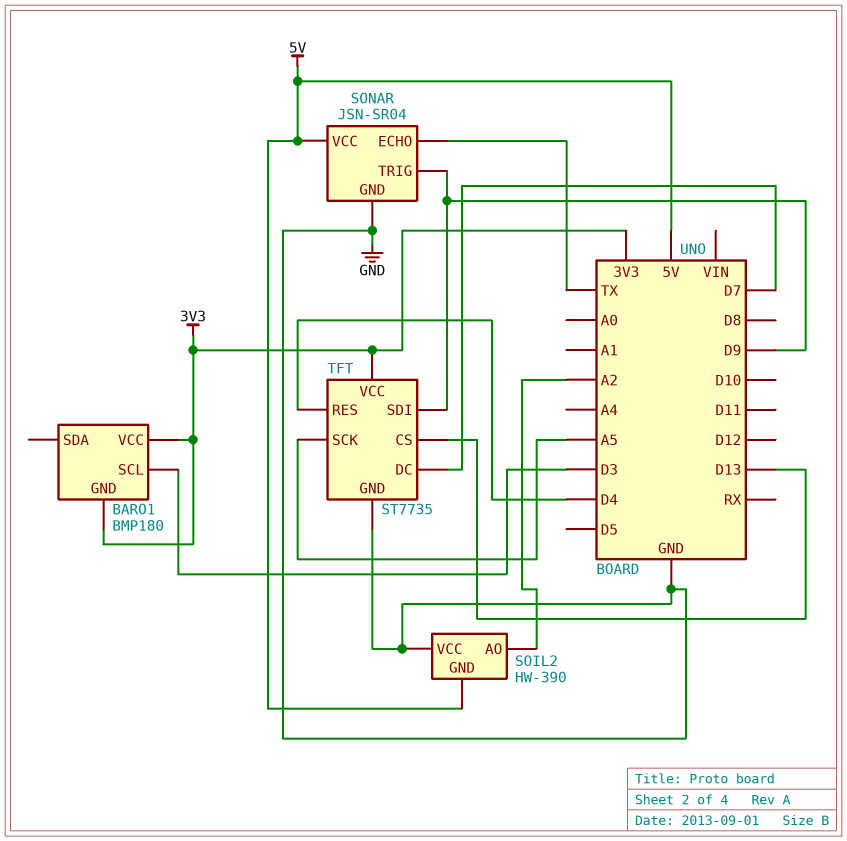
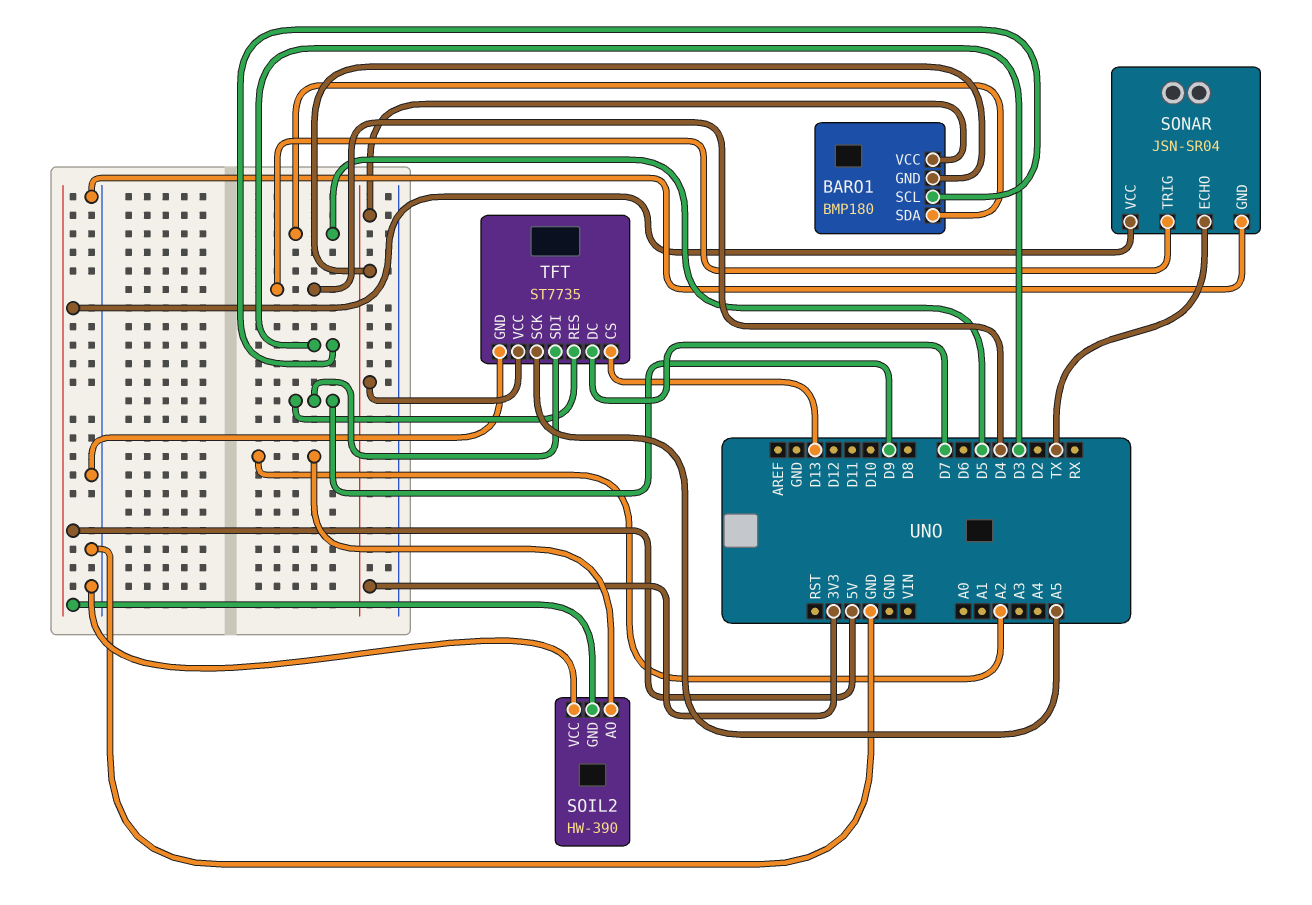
BARO1 pin SDA: none -> D5
SONAR pin TRIG: D9 -> D4
TFT pin RES: D4 -> D9

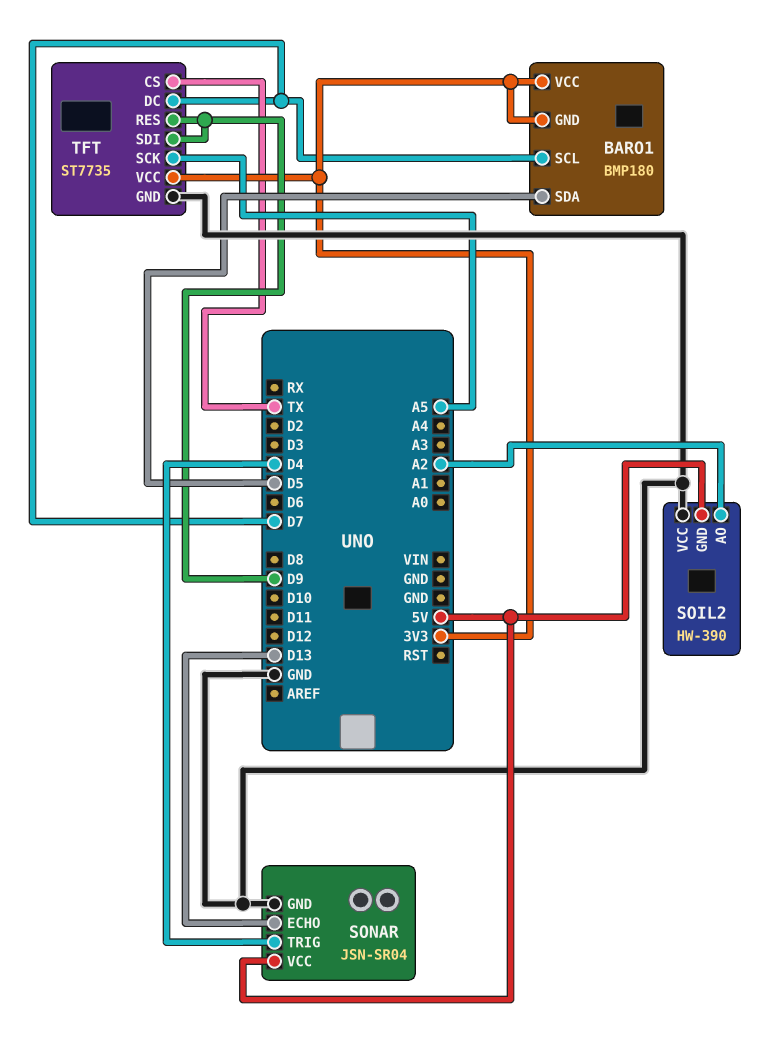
BARO1 pin SCL: D3 -> D7
SONAR pin ECHO: TX -> D13
TFT pin CS: D13 -> TX

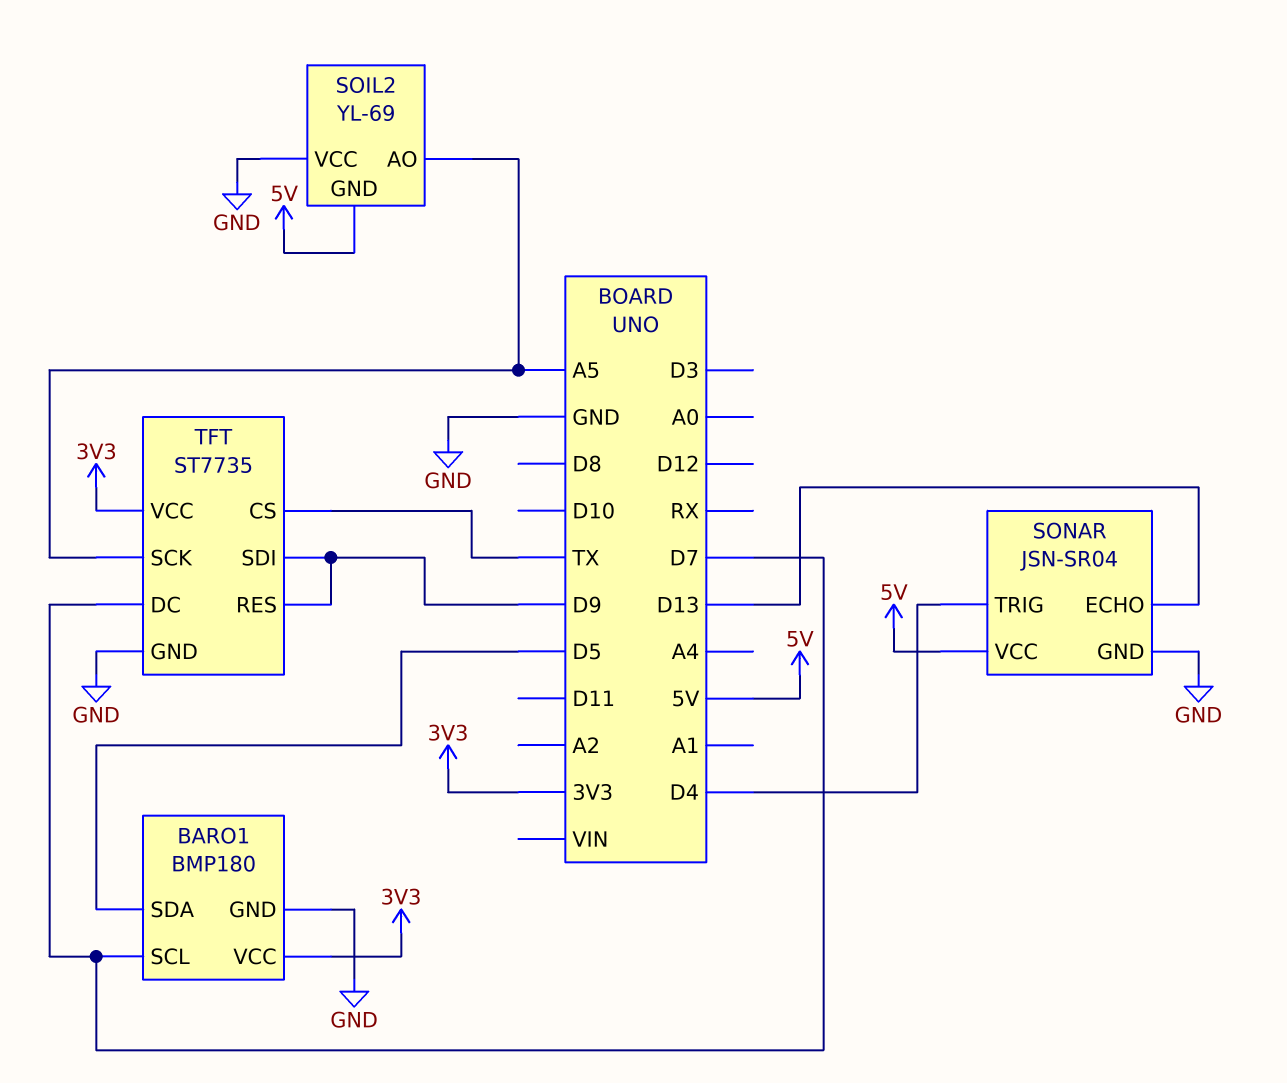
BARO1 pin GND: 3V3 -> GND
SOIL2: HW-390 -> YL-69
SOIL2 pin AO: A2 -> A5

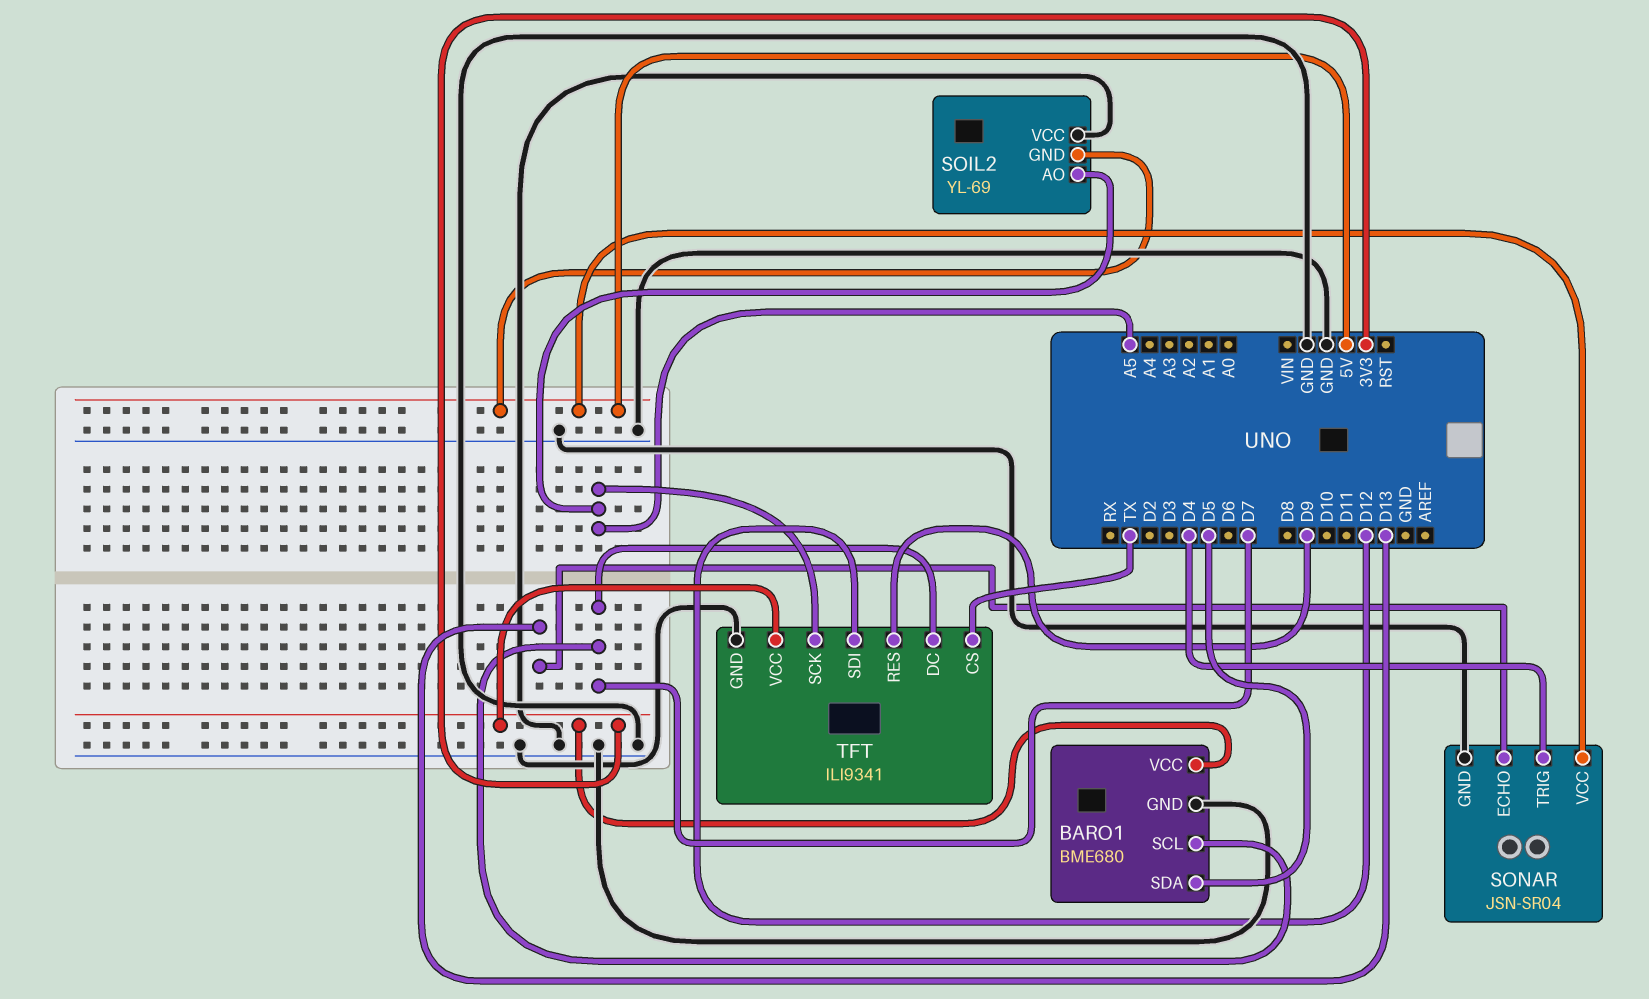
BARO1: BMP180 -> BME680
TFT: ST7735 -> ILI9341
TFT pin SDI: D9 -> D12

